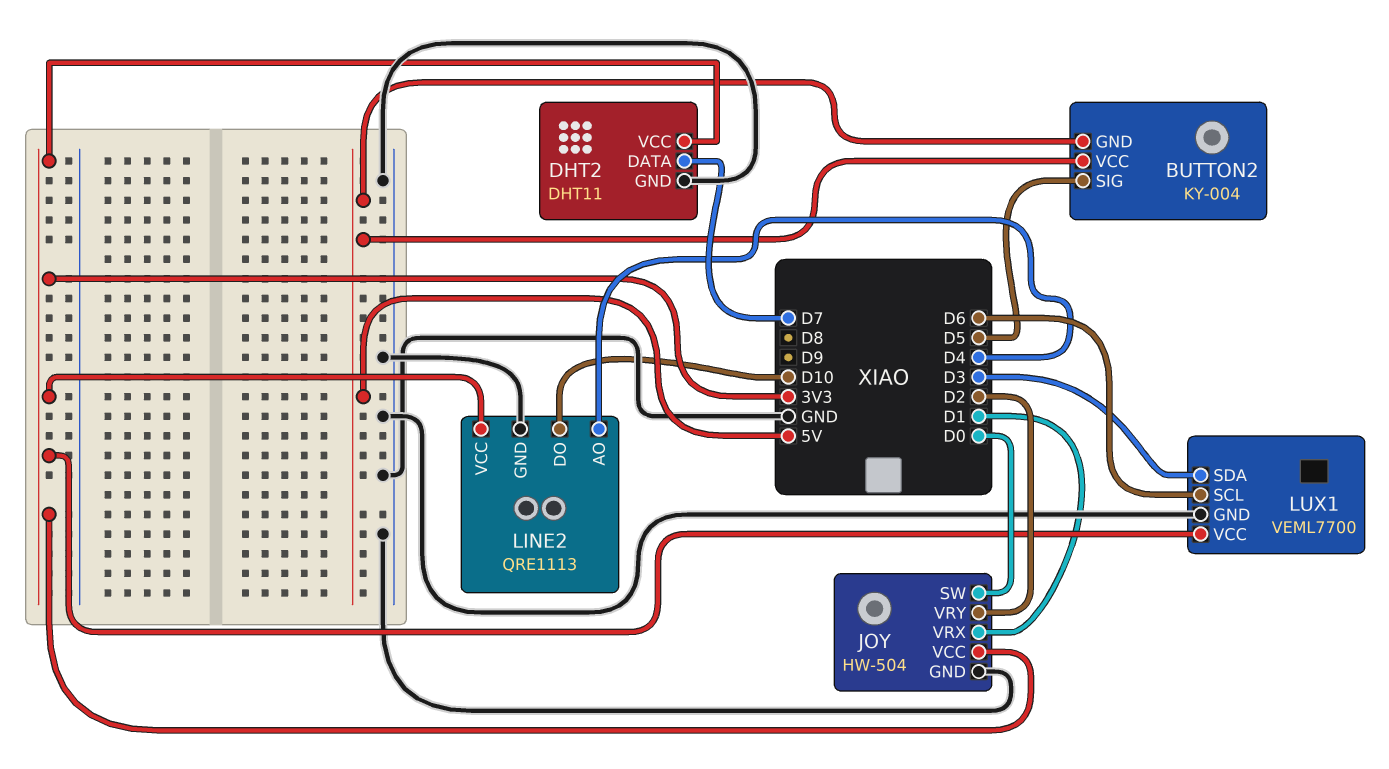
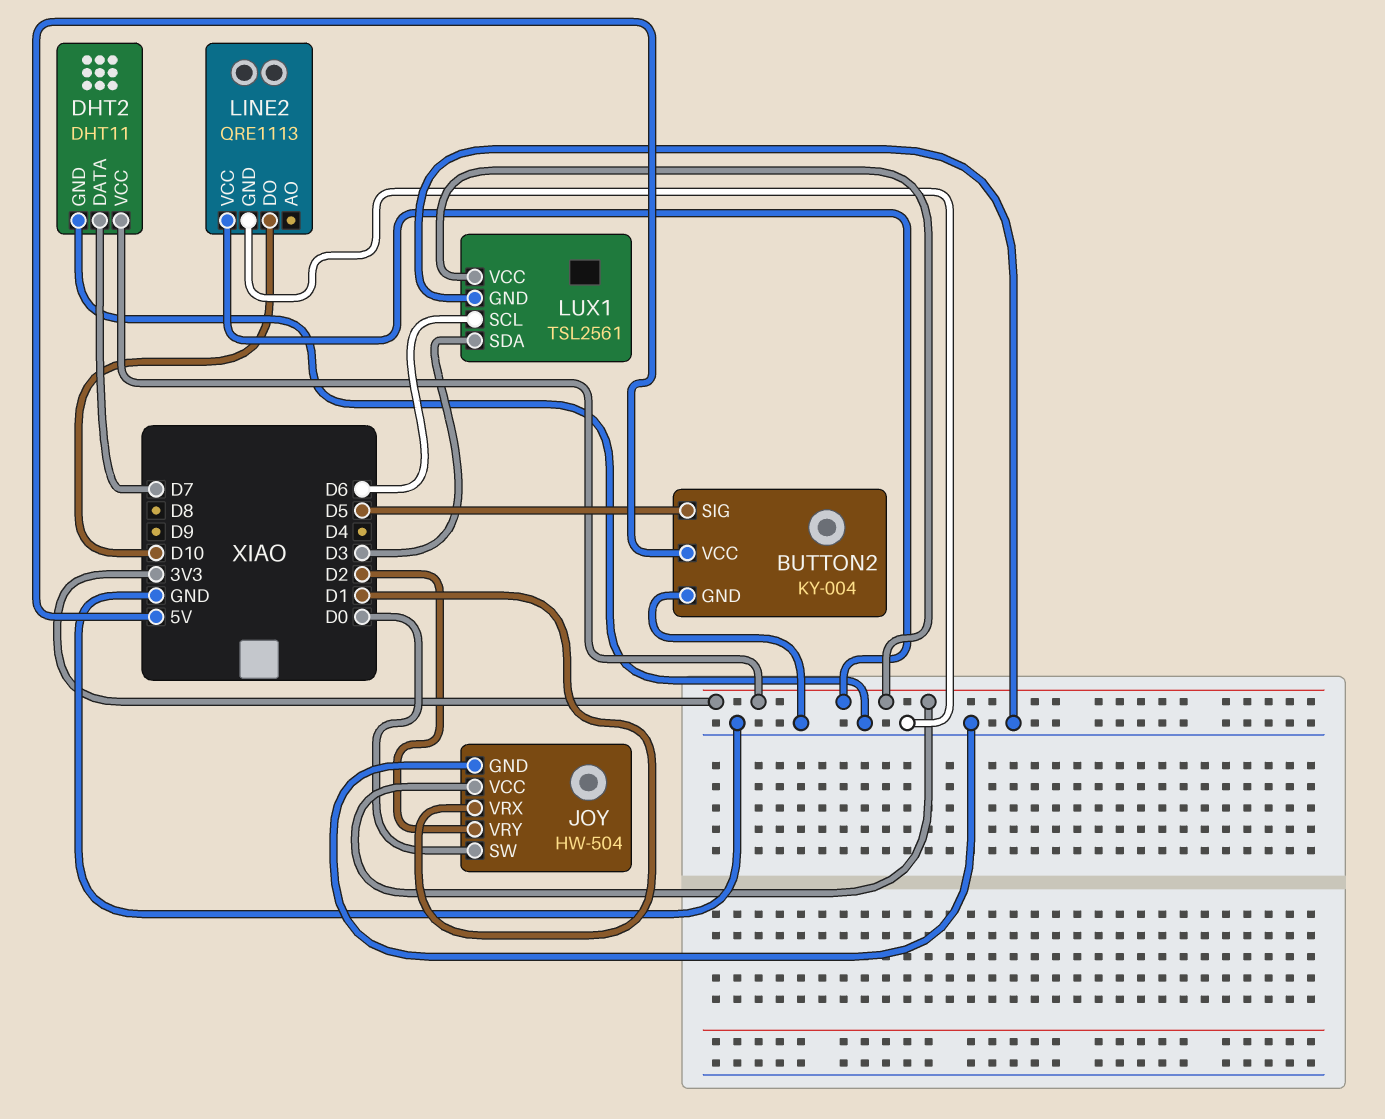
BUTTON2 pin GND: 5V -> GND
LINE2 pin AO: D4 -> none
LUX1: VEML7700 -> TSL2561

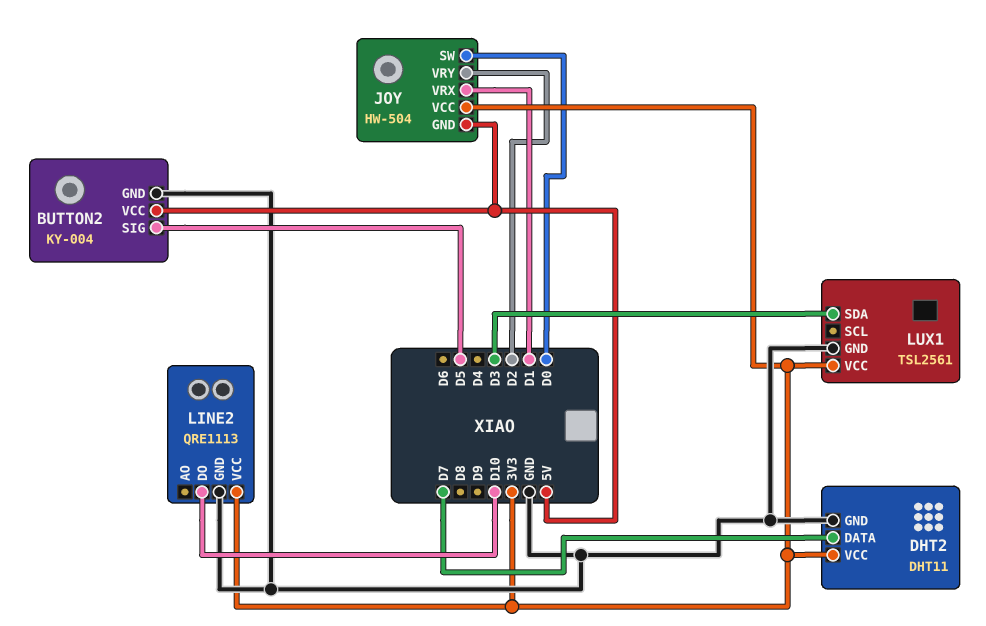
JOY pin GND: GND -> 5V
LUX1 pin SCL: D6 -> none

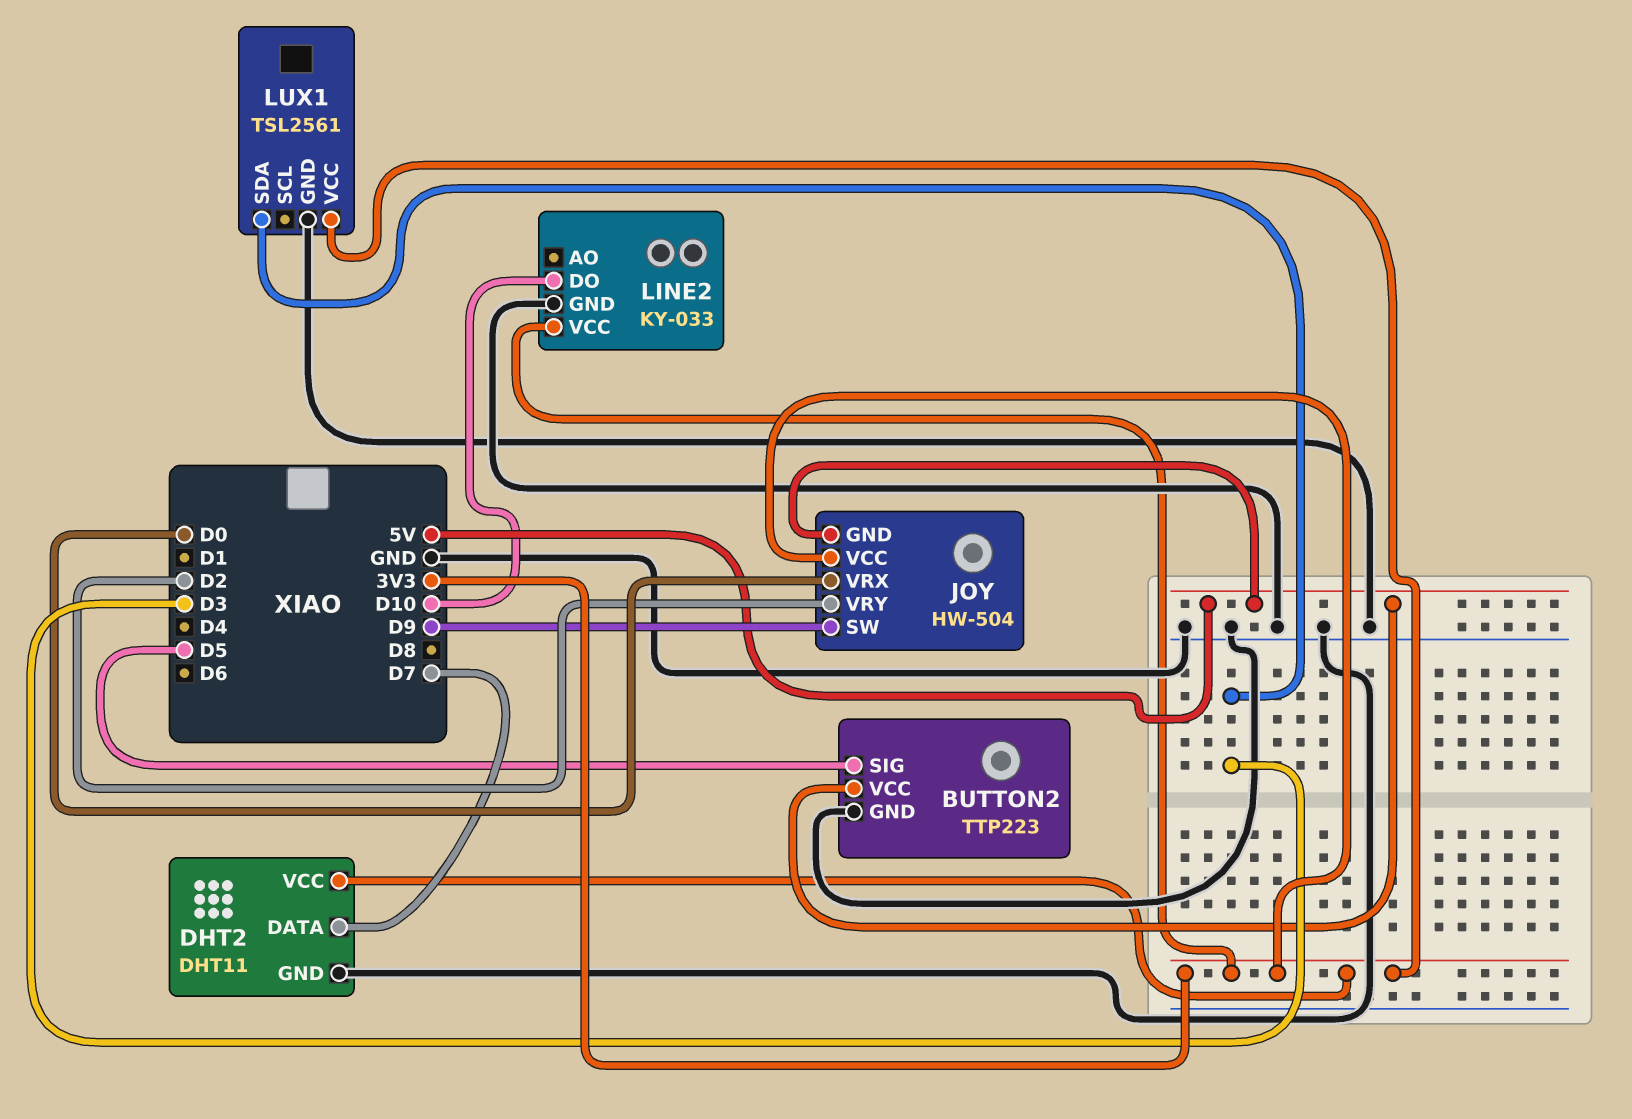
BUTTON2: KY-004 -> TTP223
JOY pin SW: D0 -> D9
JOY pin VRX: D1 -> D0
LINE2: QRE1113 -> KY-033

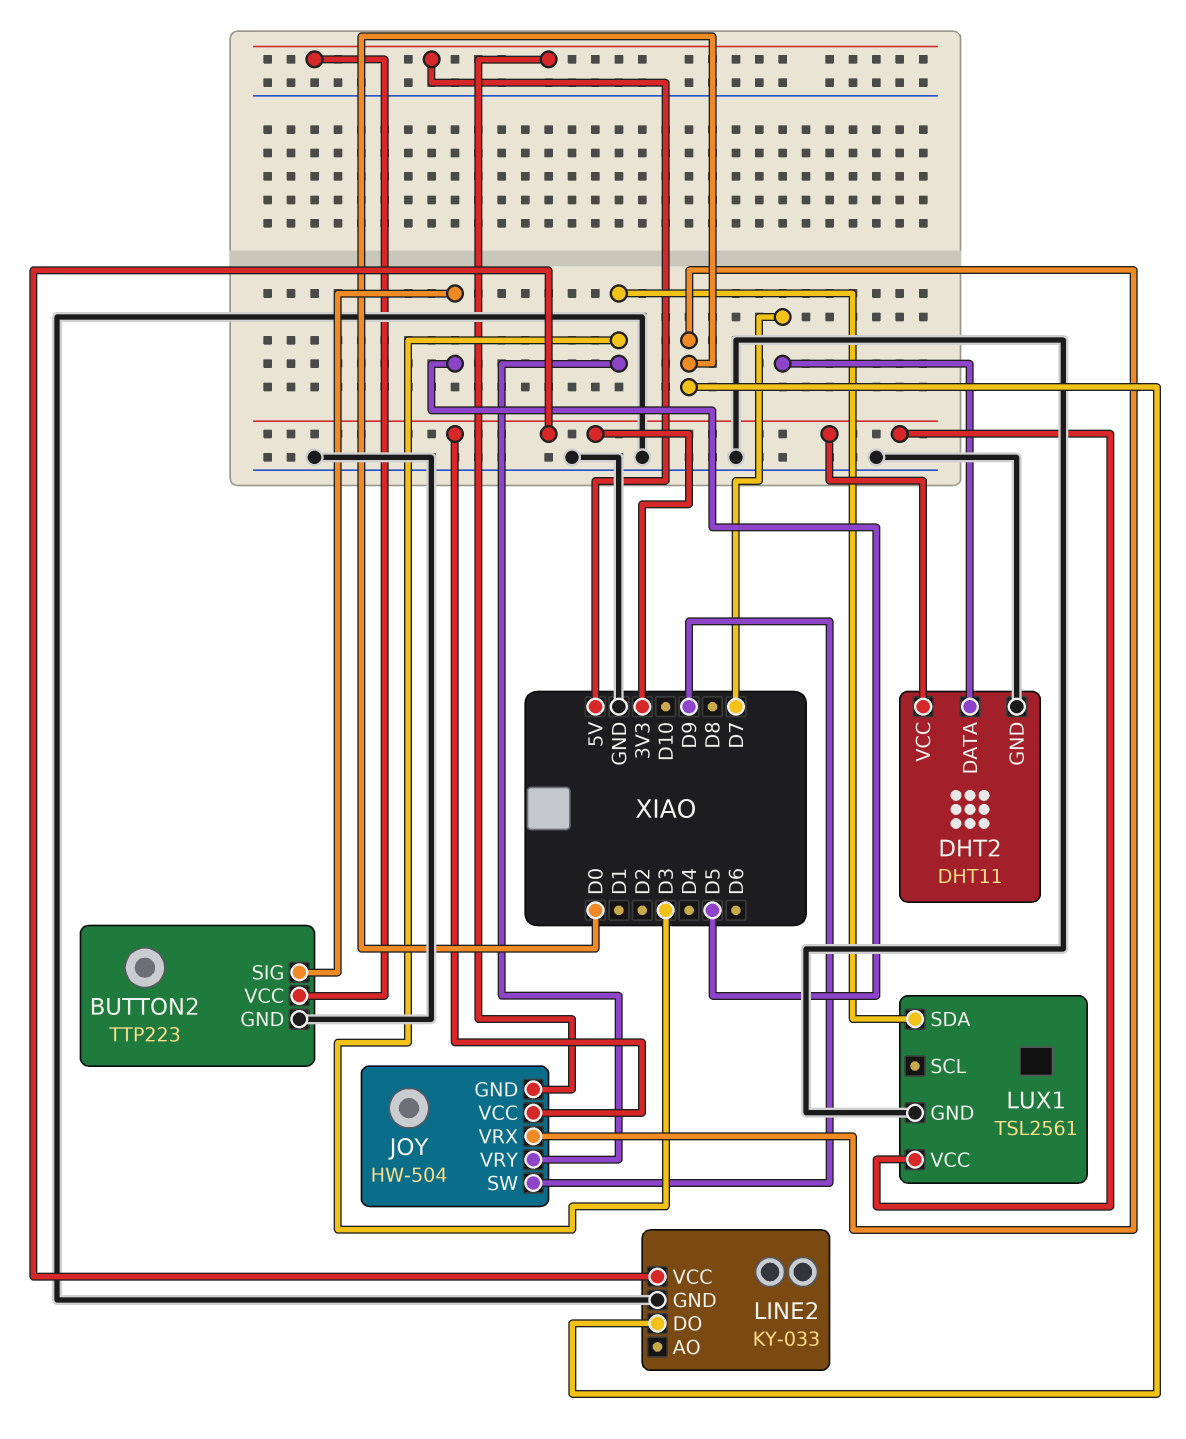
JOY pin VRY: D2 -> D3
LINE2 pin DO: D10 -> D0

